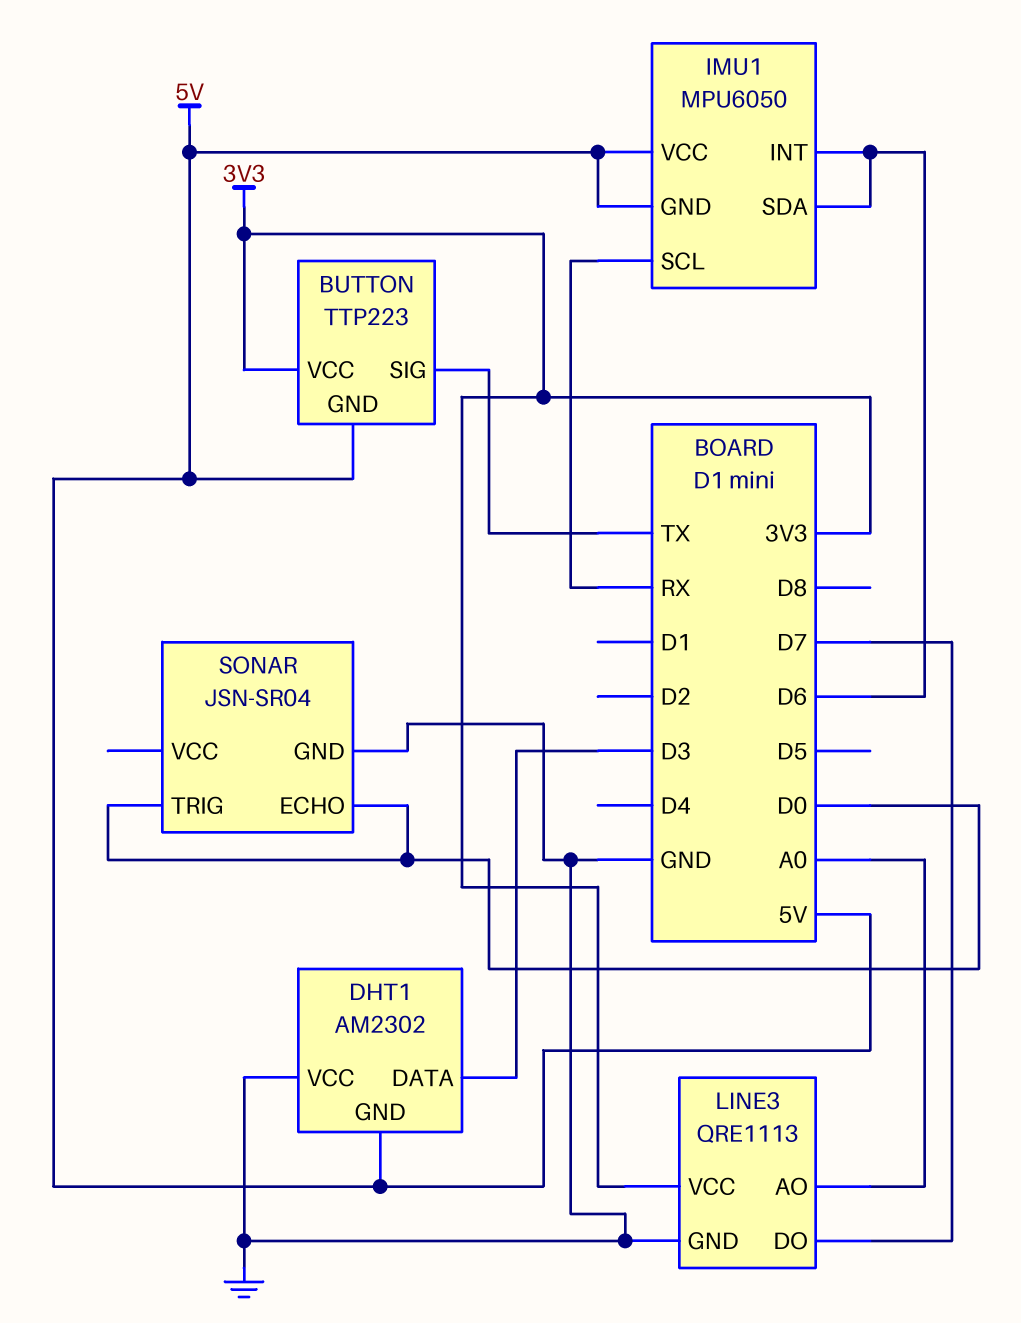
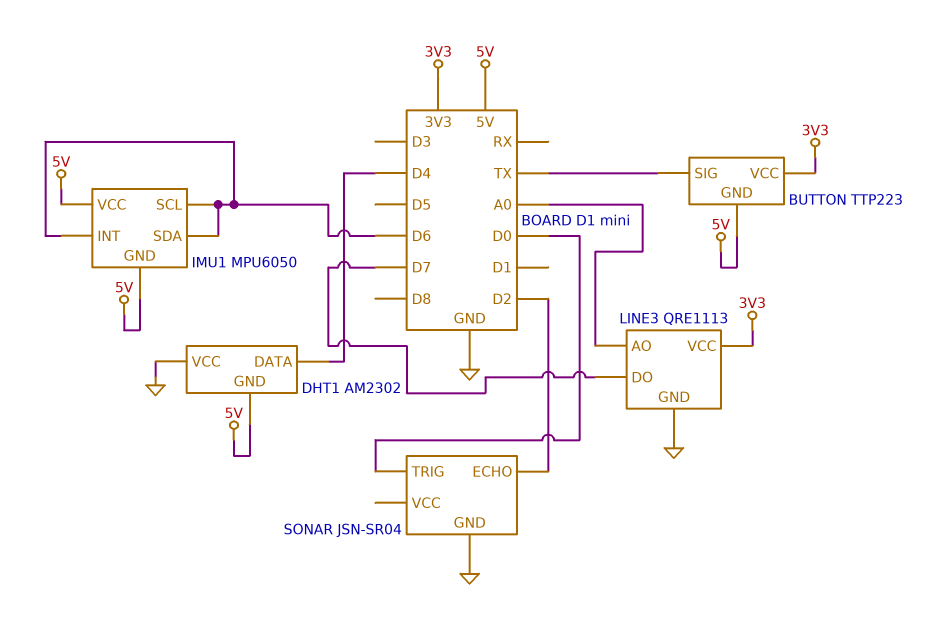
DHT1 pin DATA: D3 -> D4
IMU1 pin SCL: RX -> D6
SONAR pin ECHO: D0 -> D2

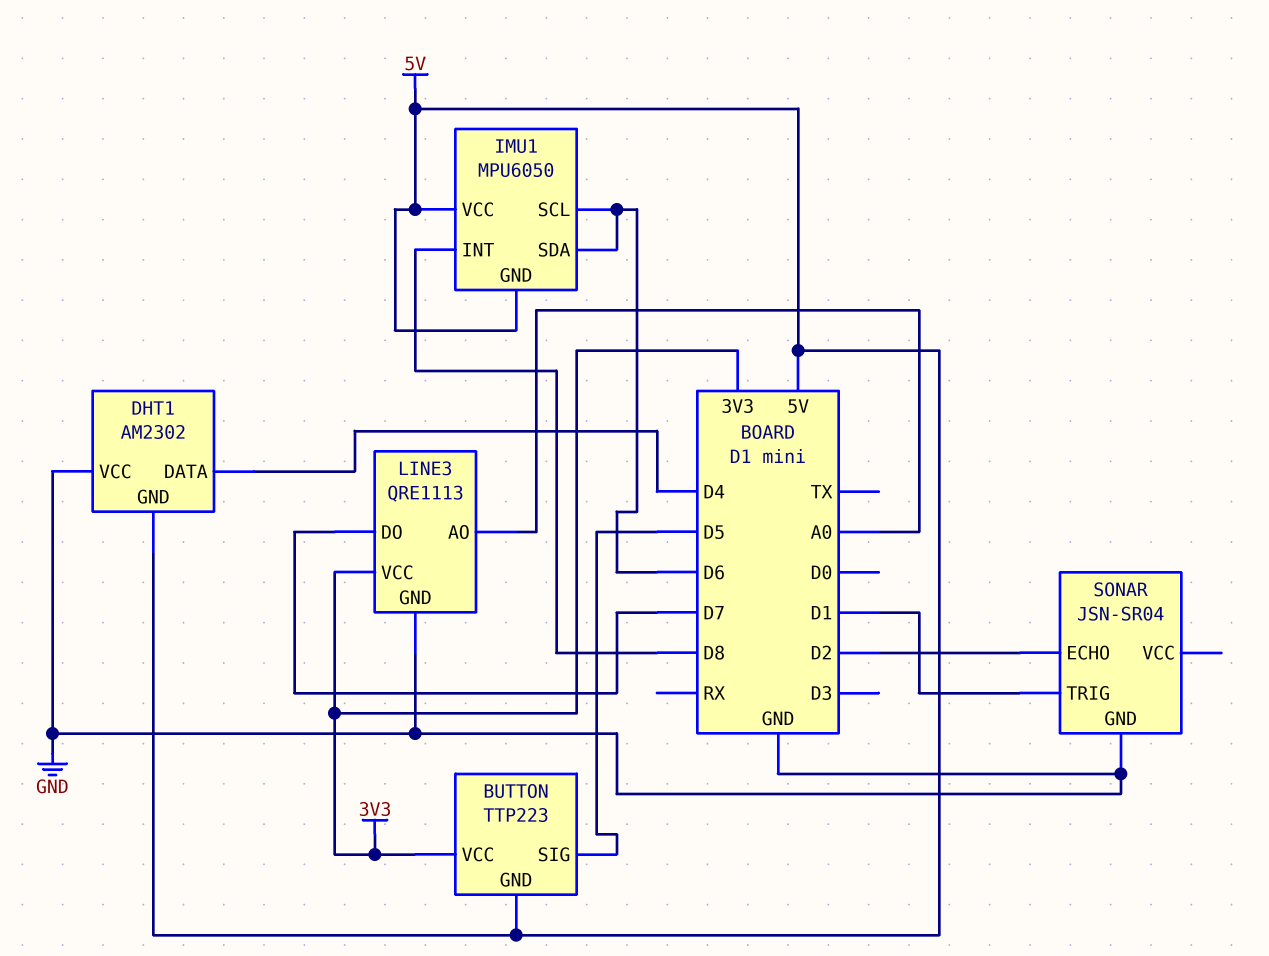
BUTTON pin SIG: TX -> D5
IMU1 pin INT: D6 -> D8
SONAR pin TRIG: D0 -> D1

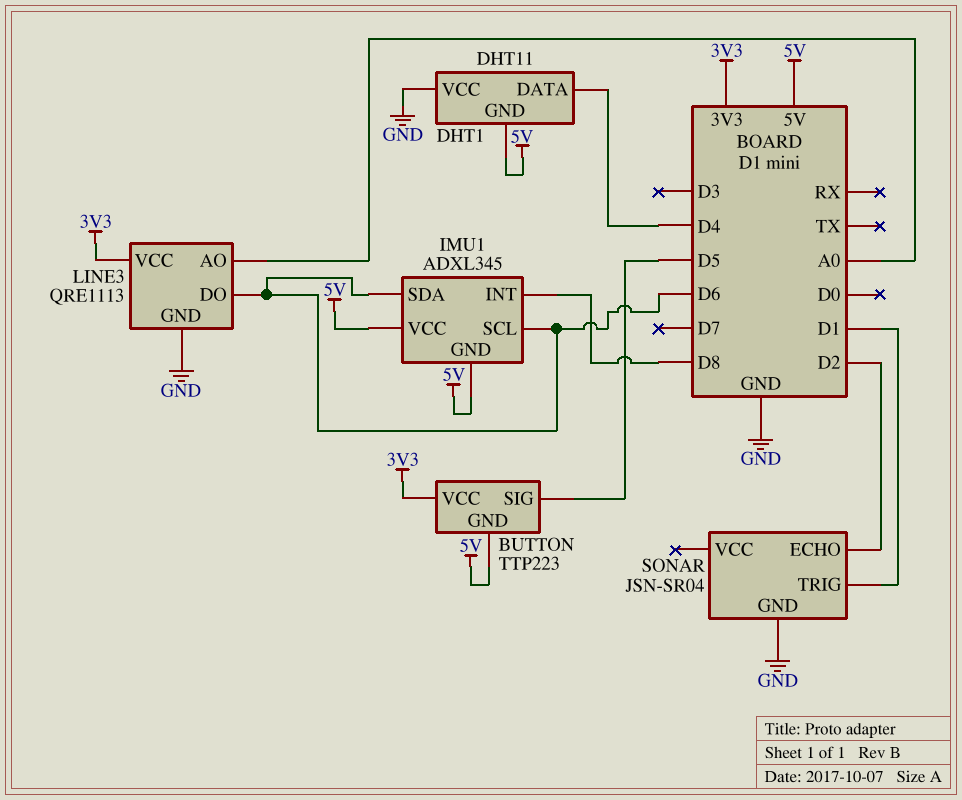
DHT1: AM2302 -> DHT11
IMU1: MPU6050 -> ADXL345
LINE3 pin DO: D7 -> D6

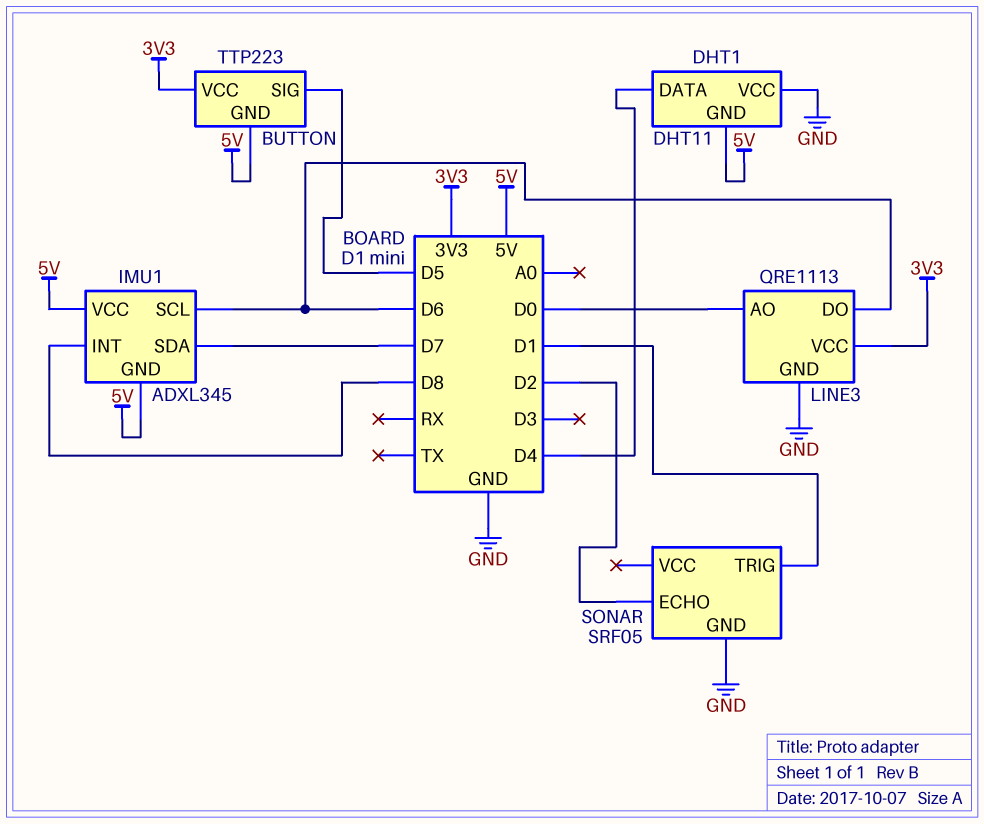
IMU1 pin SDA: D6 -> D7
LINE3 pin AO: A0 -> D0
SONAR: JSN-SR04 -> SRF05

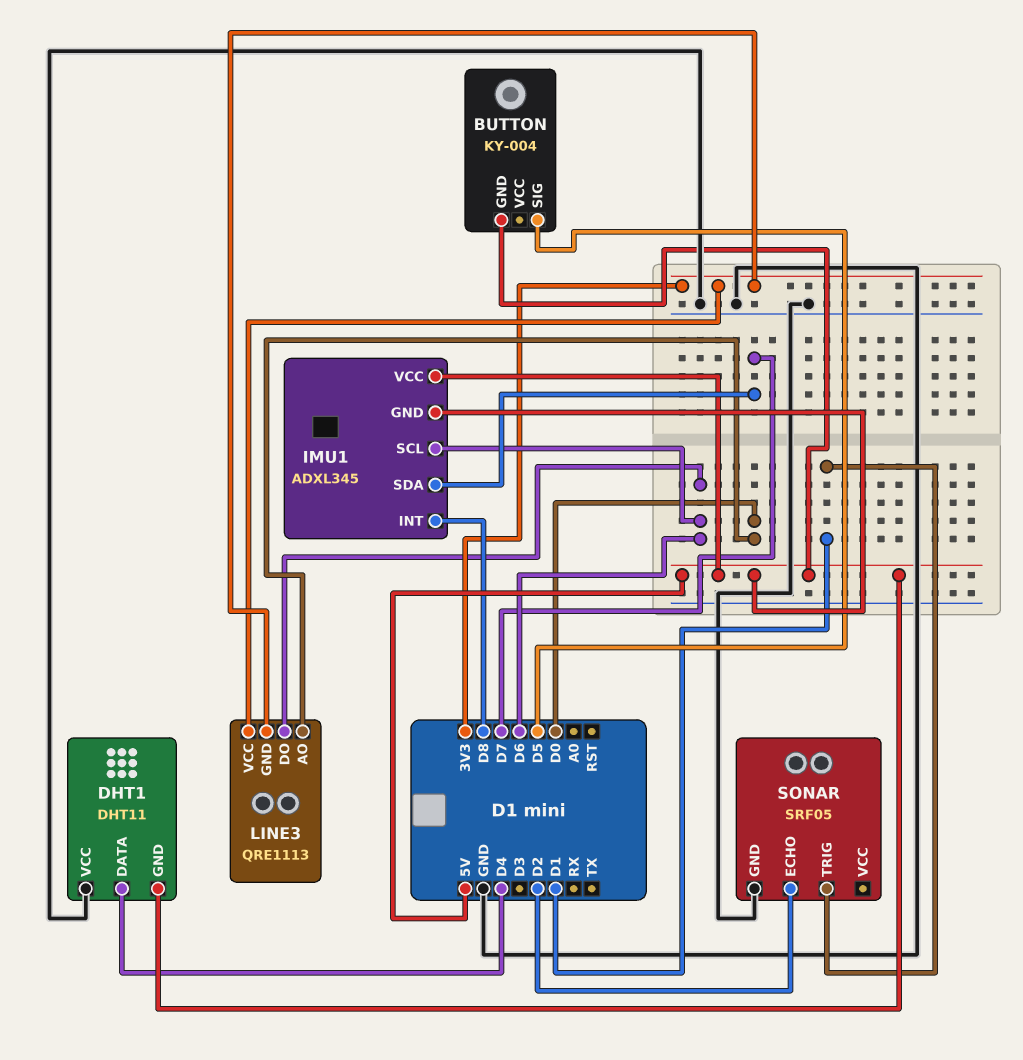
BUTTON: TTP223 -> KY-004
BUTTON pin VCC: 3V3 -> none
LINE3 pin GND: GND -> 3V3

